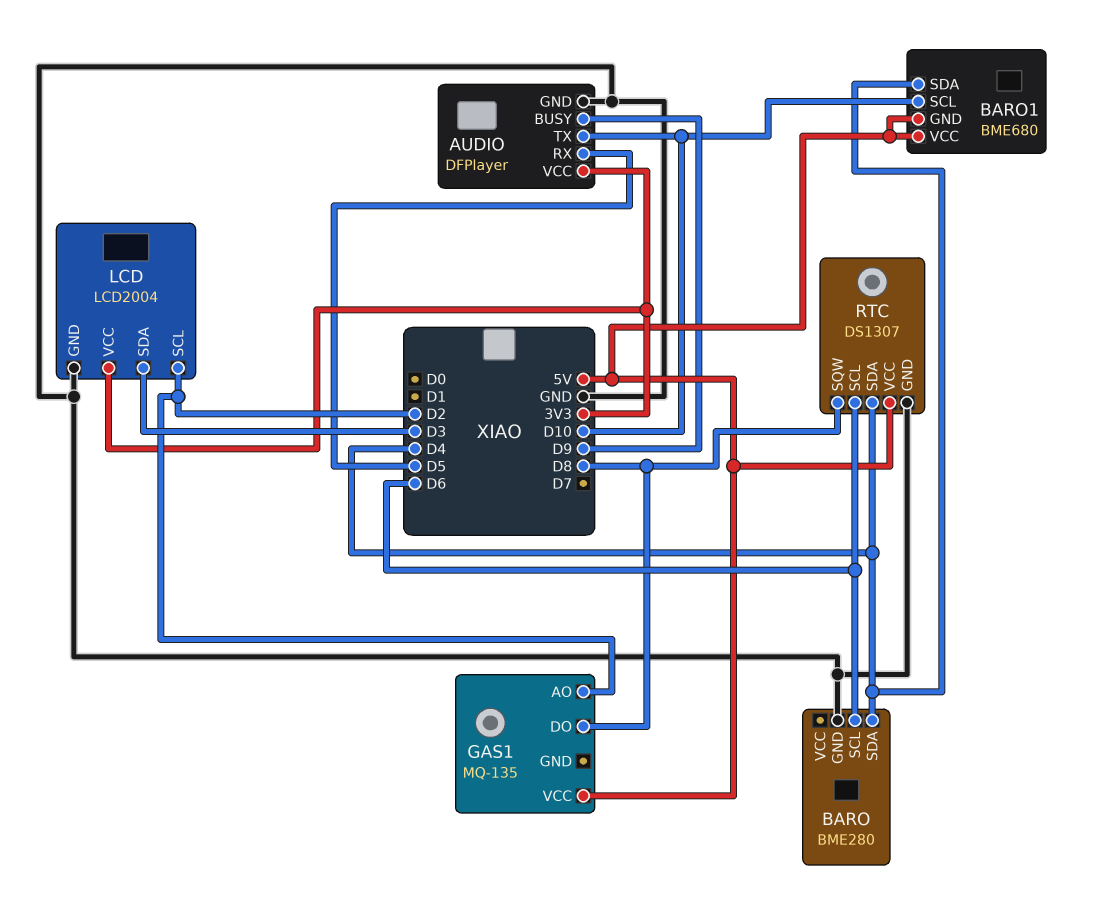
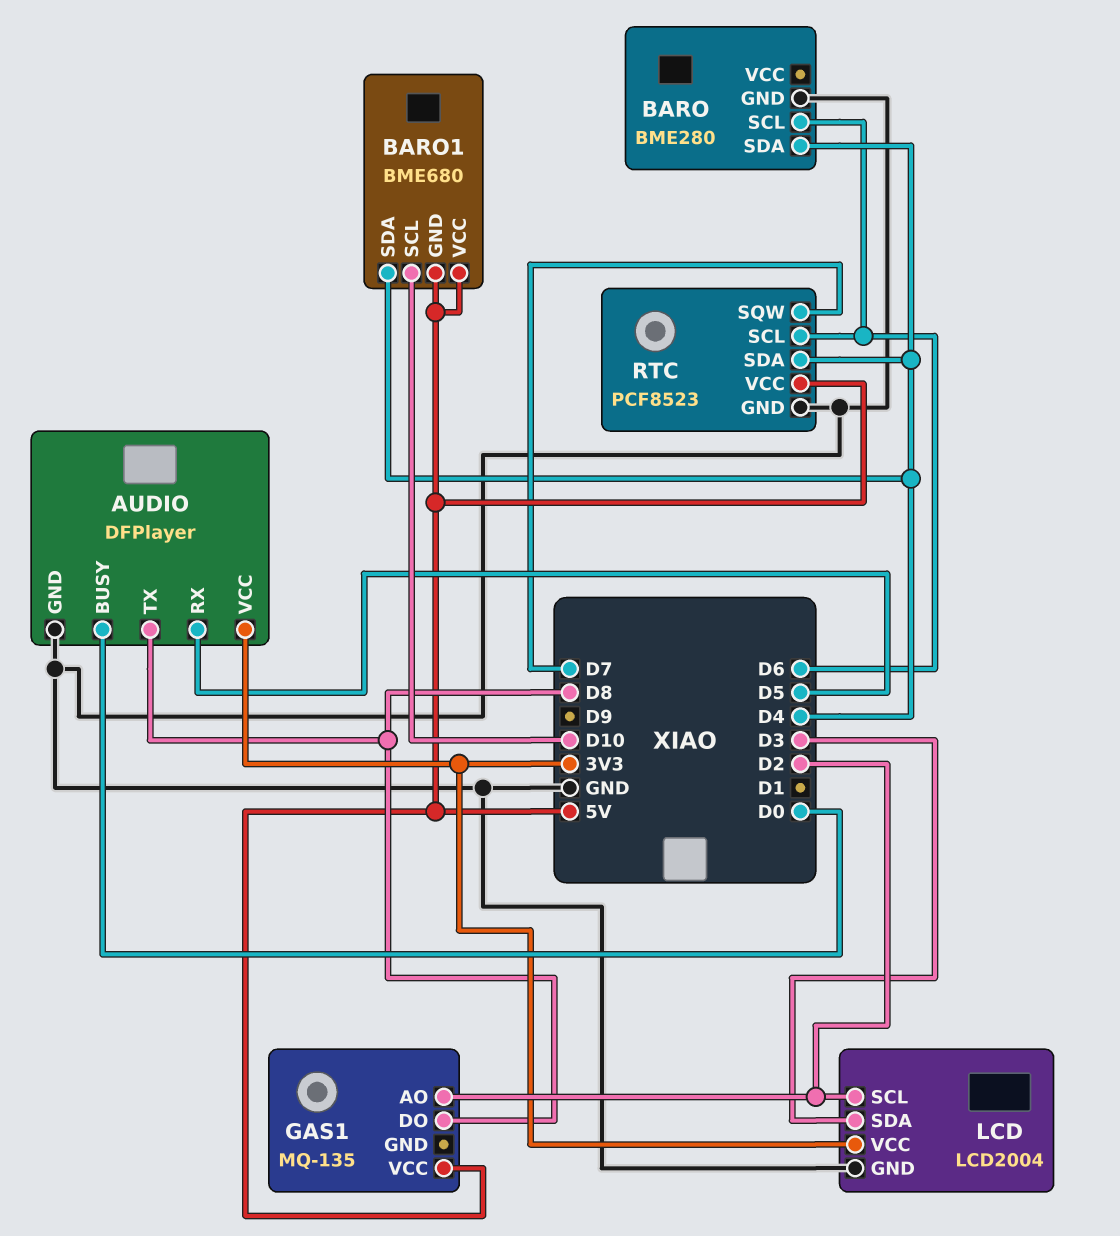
AUDIO pin BUSY: D9 -> D0
AUDIO pin TX: D10 -> D8
RTC: DS1307 -> PCF8523
RTC pin SQW: D8 -> D7

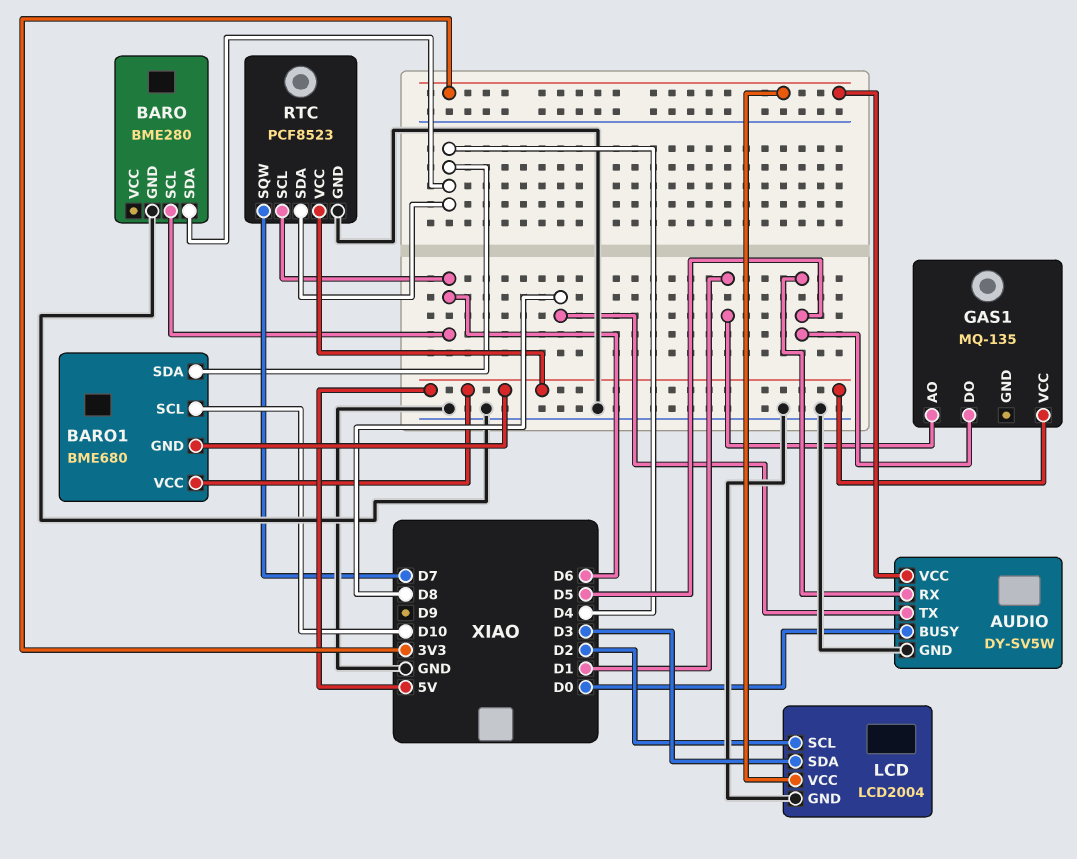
AUDIO: DFPlayer -> DY-SV5W
GAS1 pin AO: D2 -> D1
GAS1 pin DO: D8 -> D5

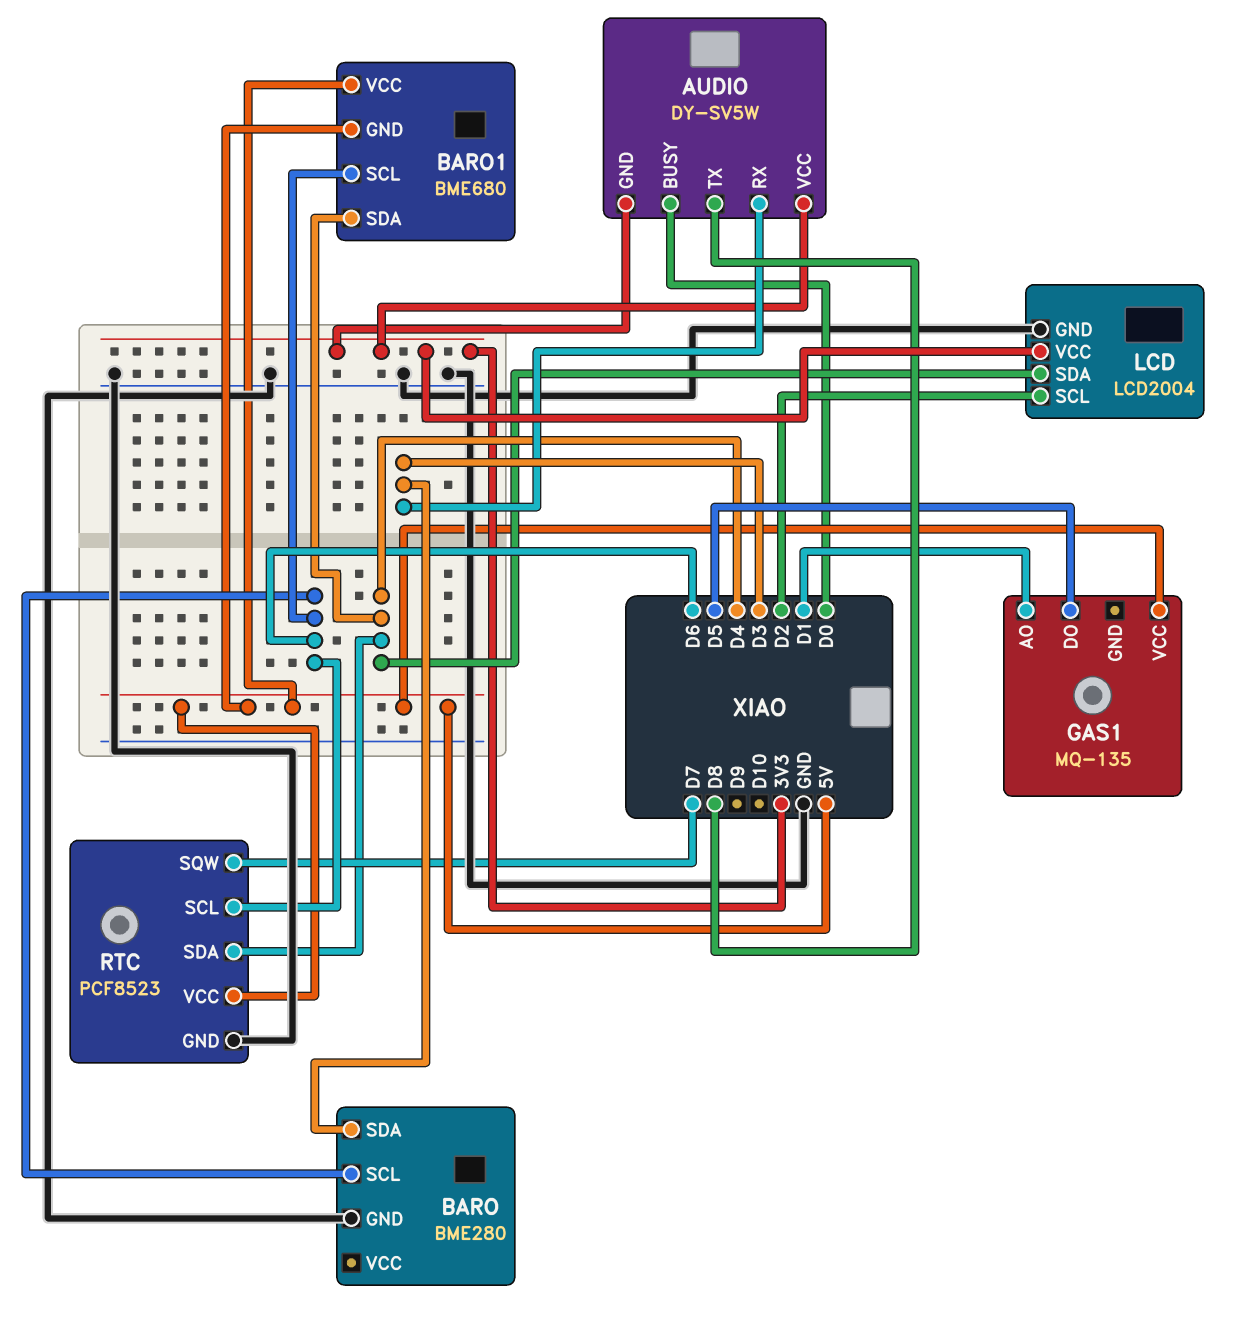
AUDIO pin GND: GND -> 3V3
AUDIO pin RX: D5 -> D3
BARO pin SDA: D4 -> D3
BARO1 pin SCL: D10 -> D6
LCD pin SDA: D3 -> D4

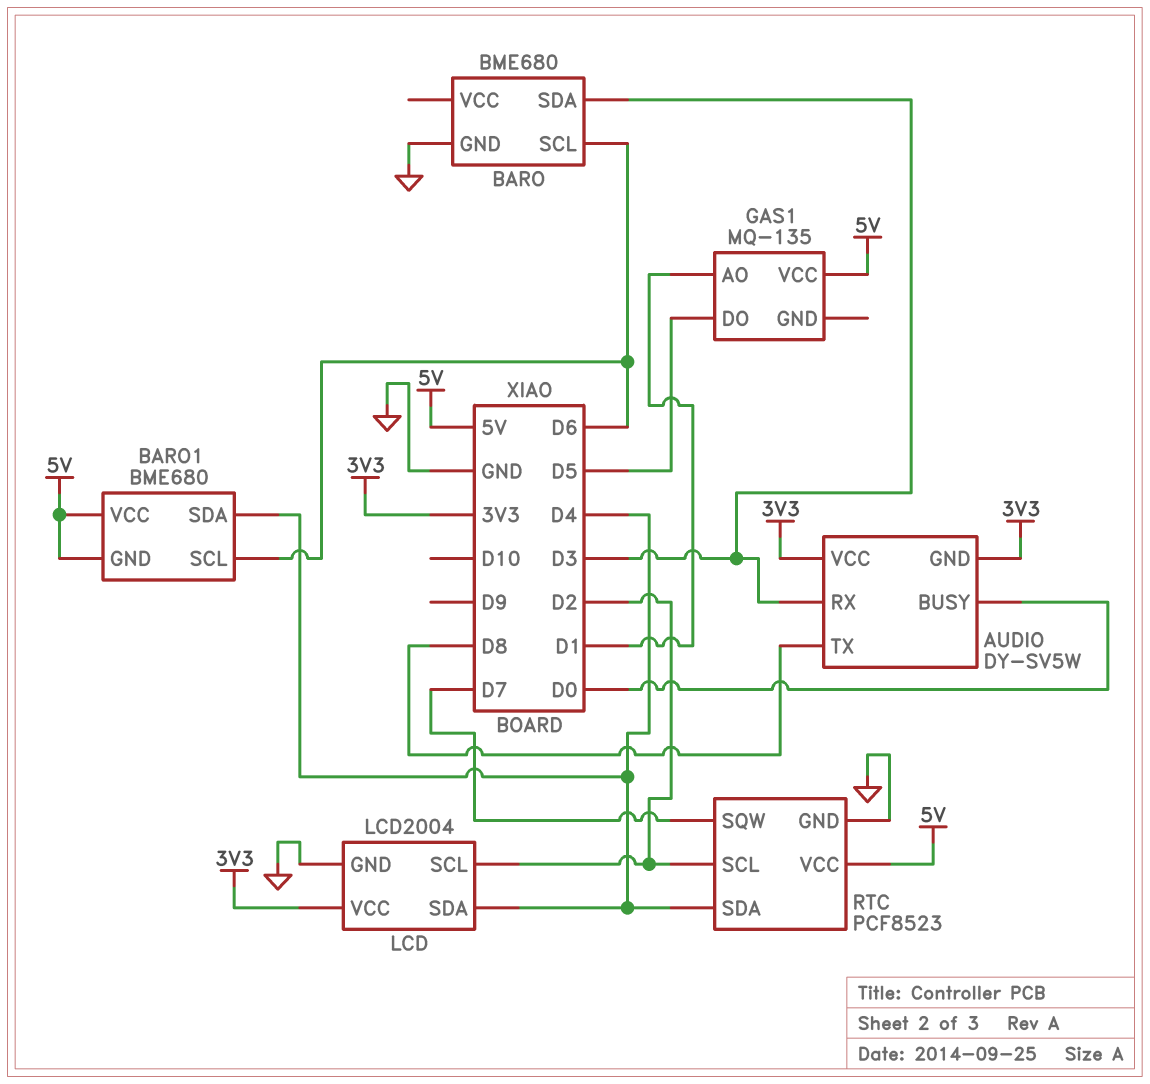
BARO: BME280 -> BME680
RTC pin SCL: D6 -> D2

